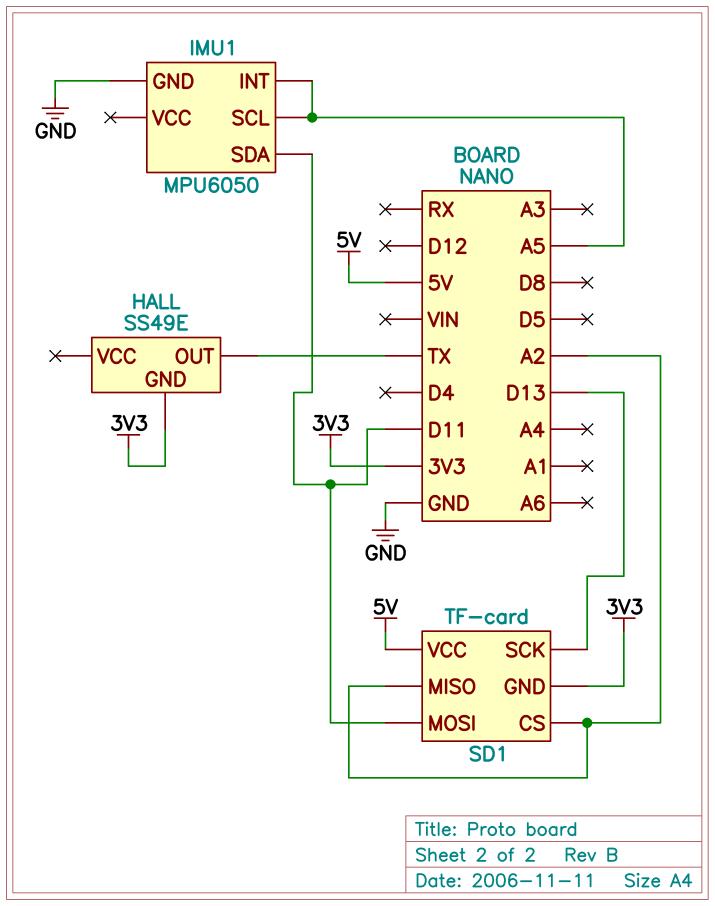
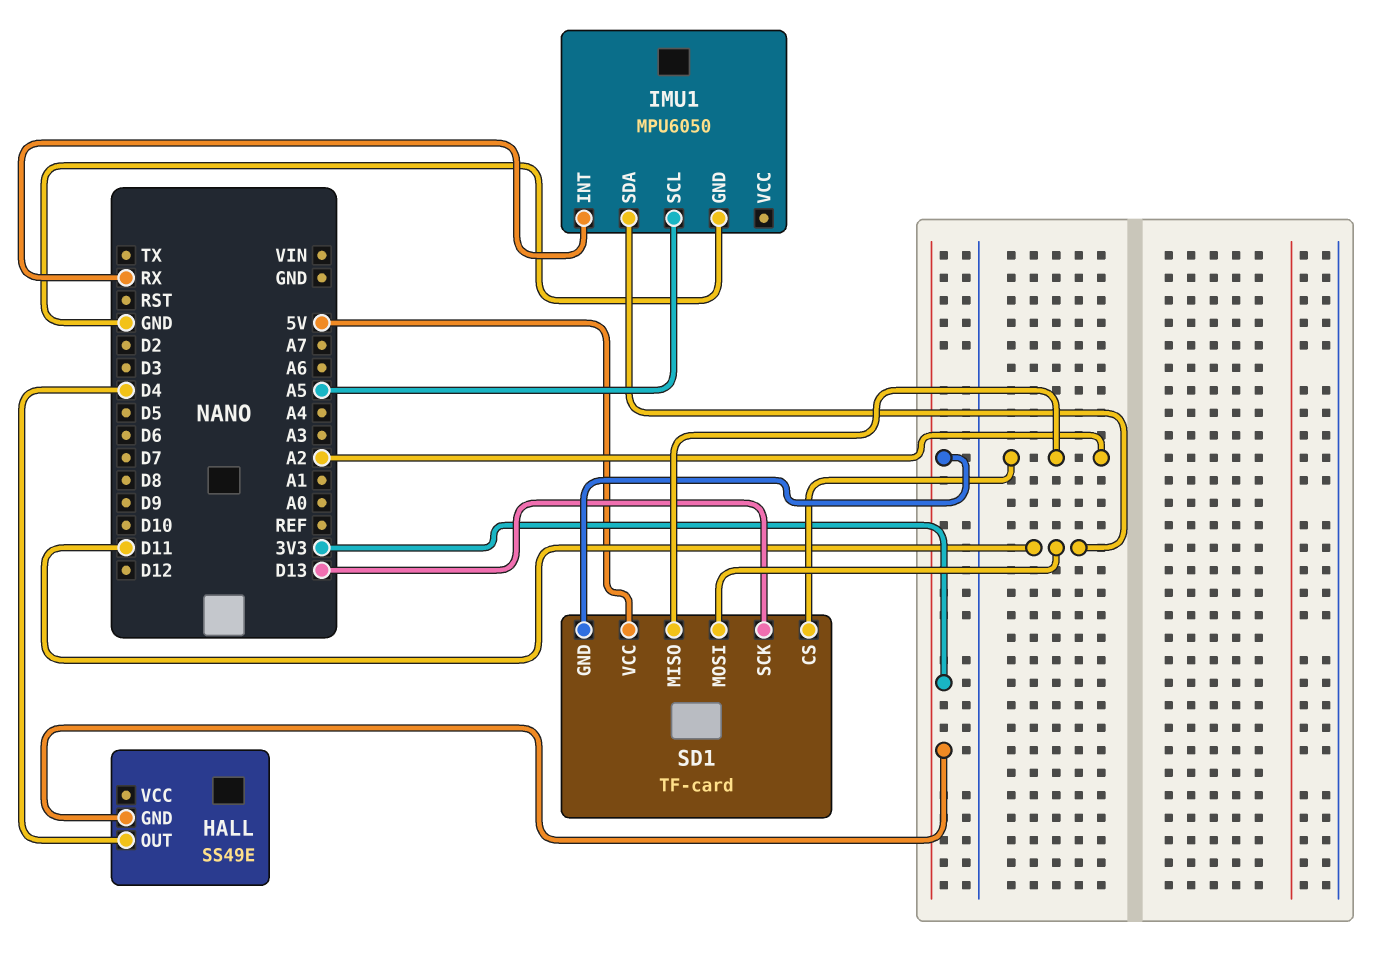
HALL pin OUT: TX -> D4
IMU1 pin INT: A5 -> RX

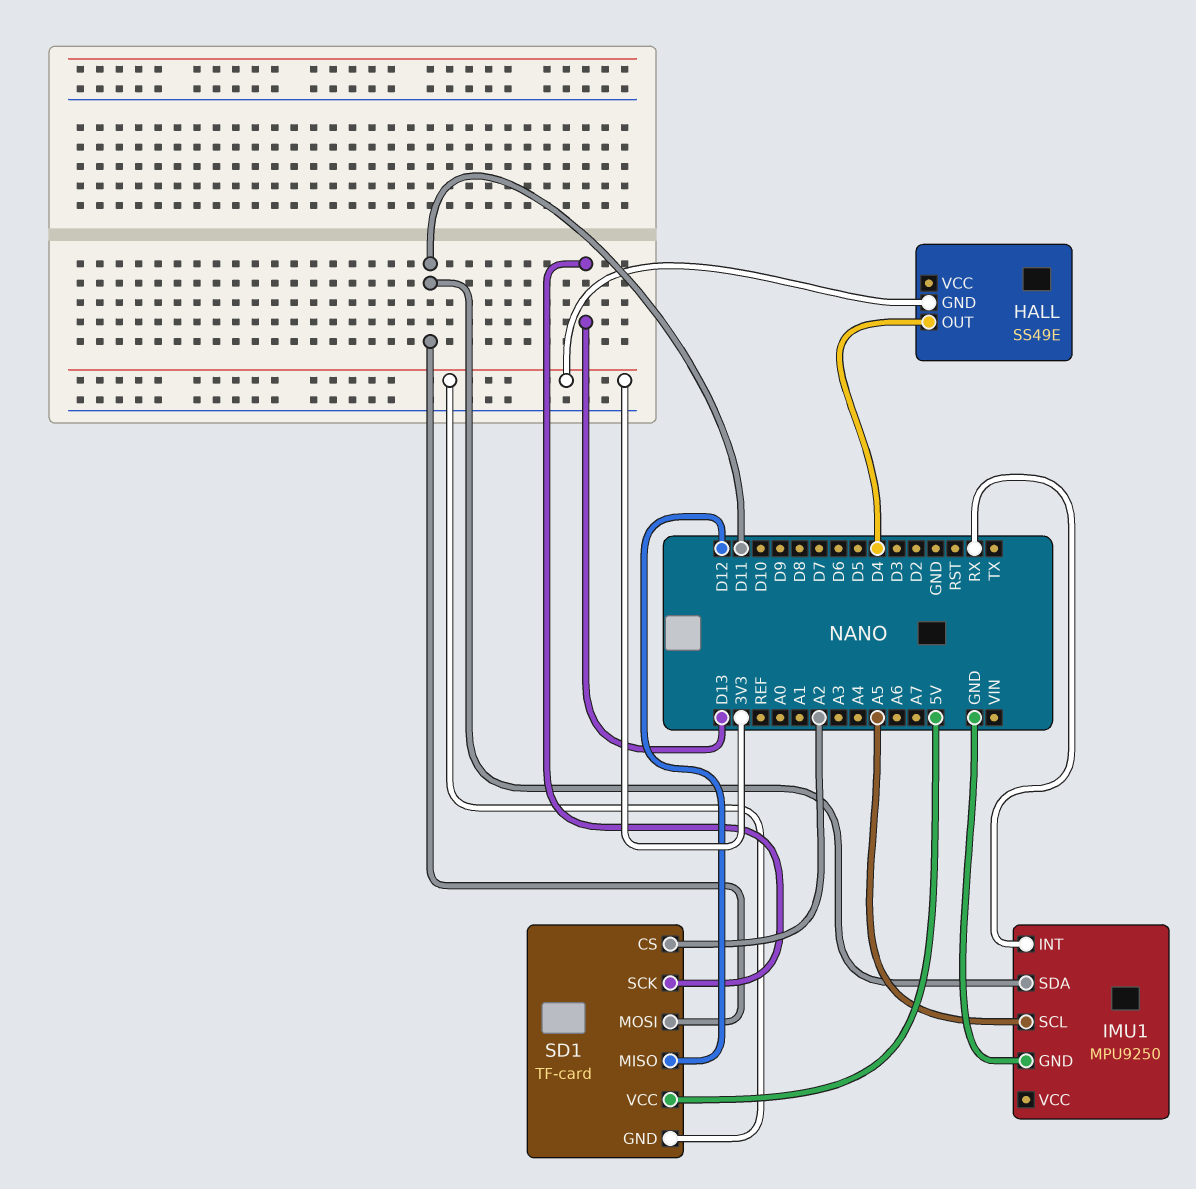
IMU1: MPU6050 -> MPU9250
SD1 pin MISO: A2 -> D12

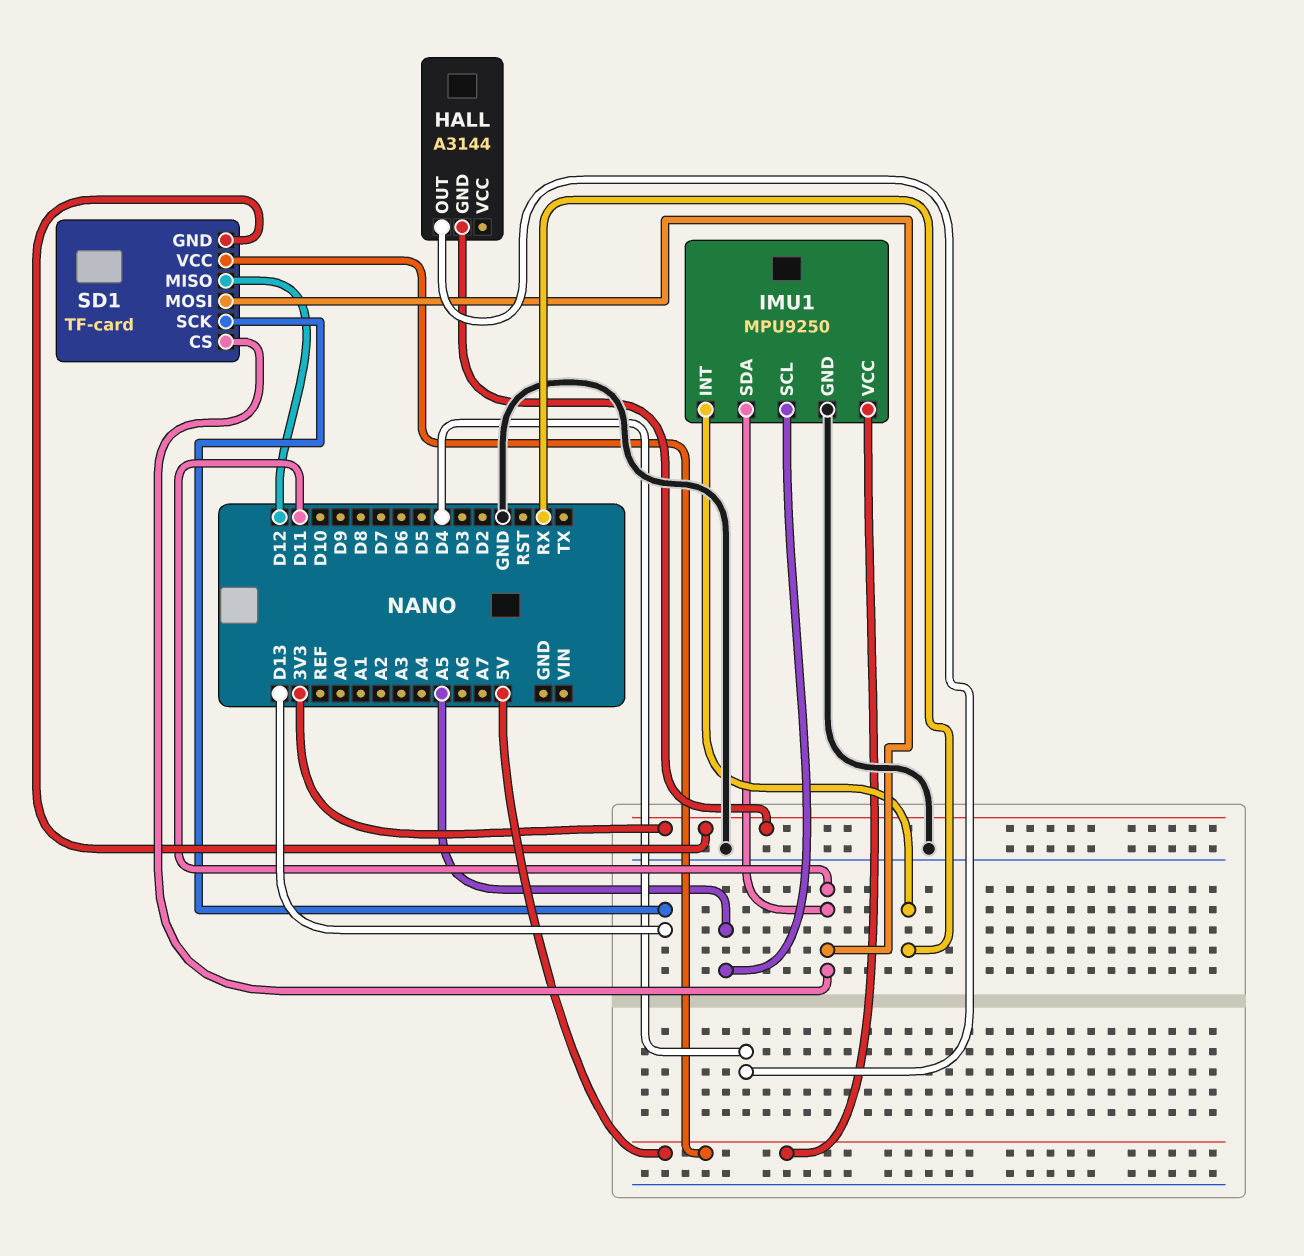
HALL: SS49E -> A3144
IMU1 pin VCC: none -> 5V
SD1 pin CS: A2 -> D11

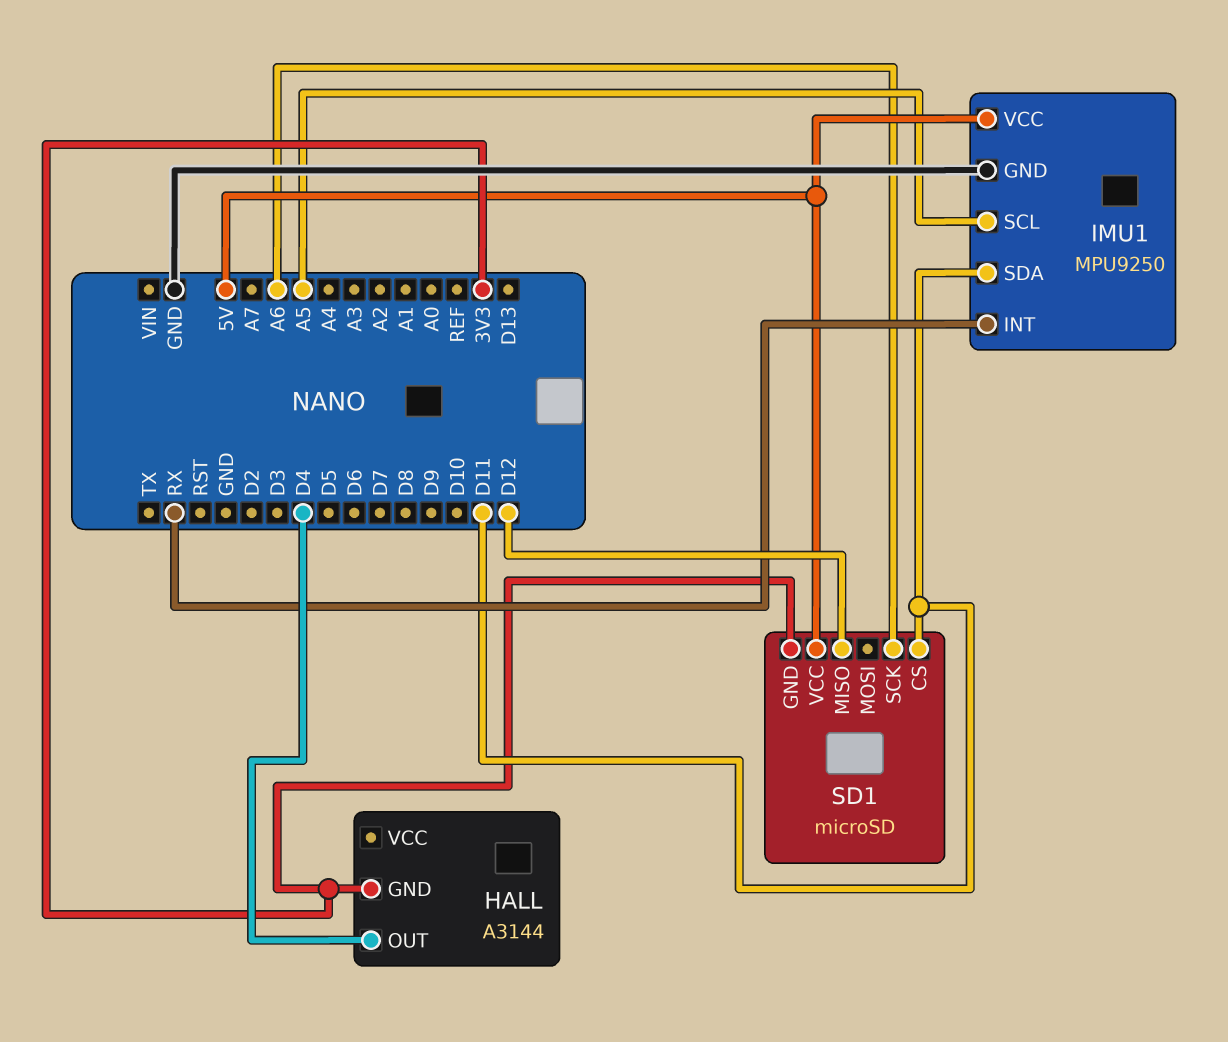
SD1: TF-card -> microSD
SD1 pin MOSI: D11 -> none
SD1 pin SCK: D13 -> A6

